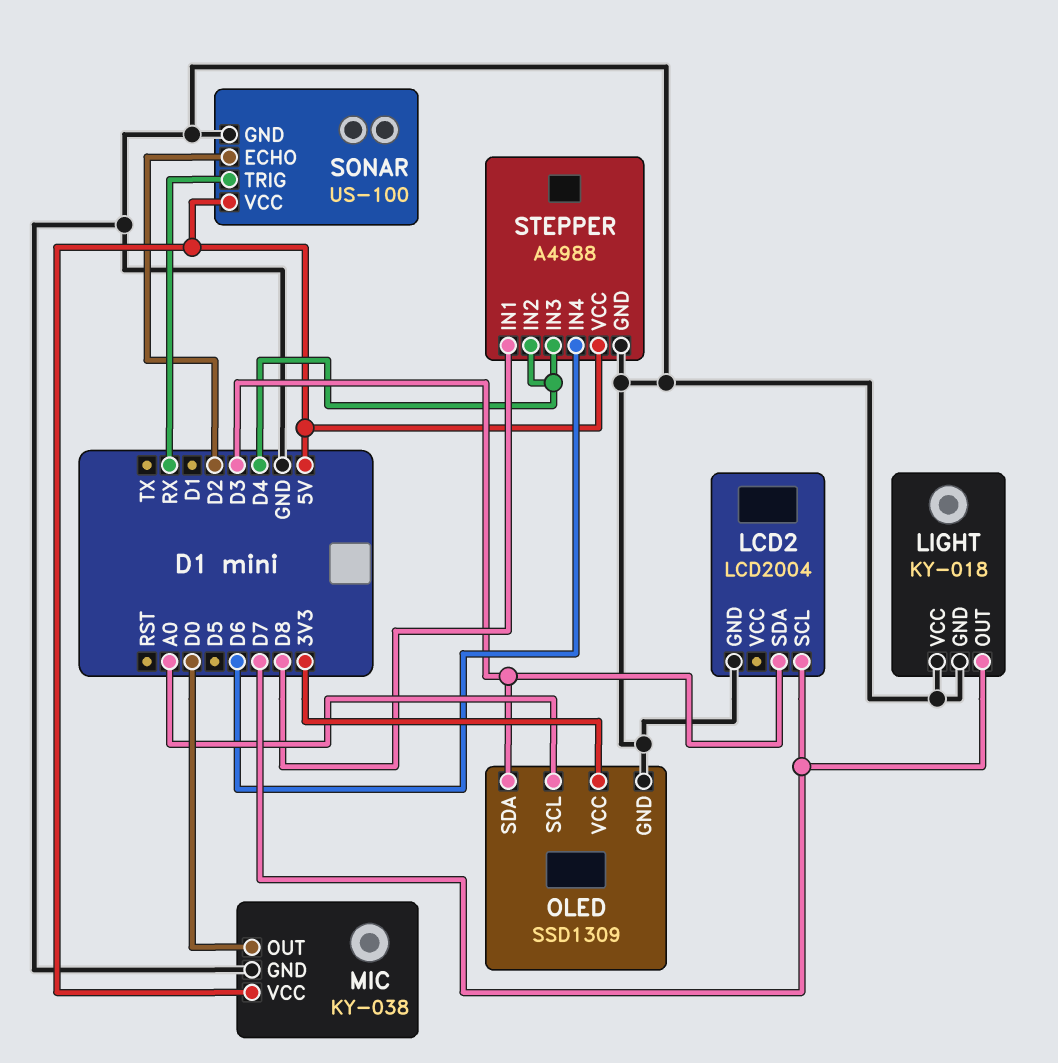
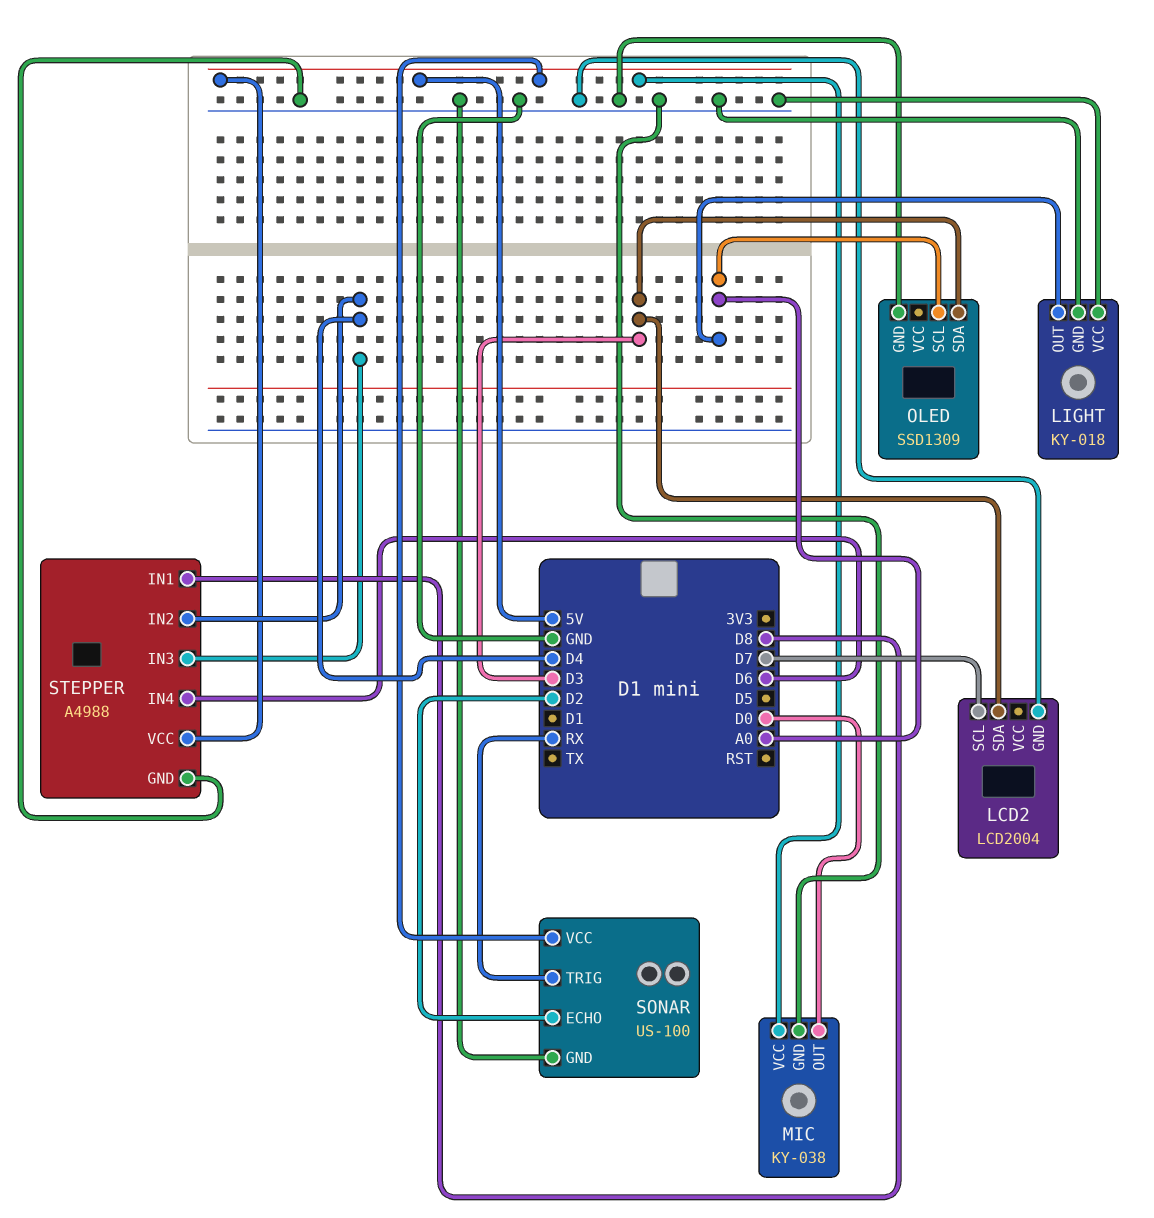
LIGHT pin OUT: D7 -> A0
OLED pin VCC: 3V3 -> none

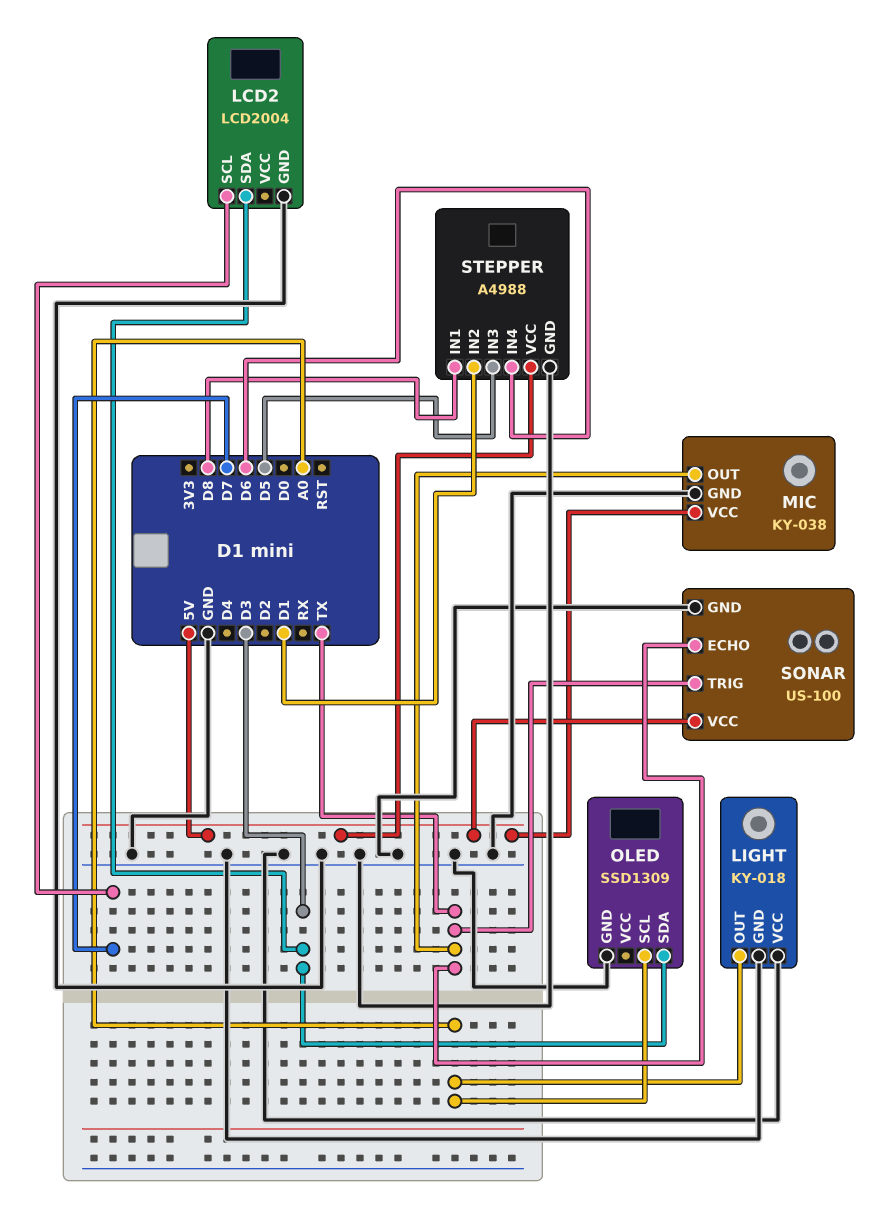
MIC pin OUT: D0 -> TX
SONAR pin ECHO: D2 -> TX
SONAR pin TRIG: RX -> TX
STEPPER pin IN2: D4 -> D1
STEPPER pin IN3: D4 -> D5

